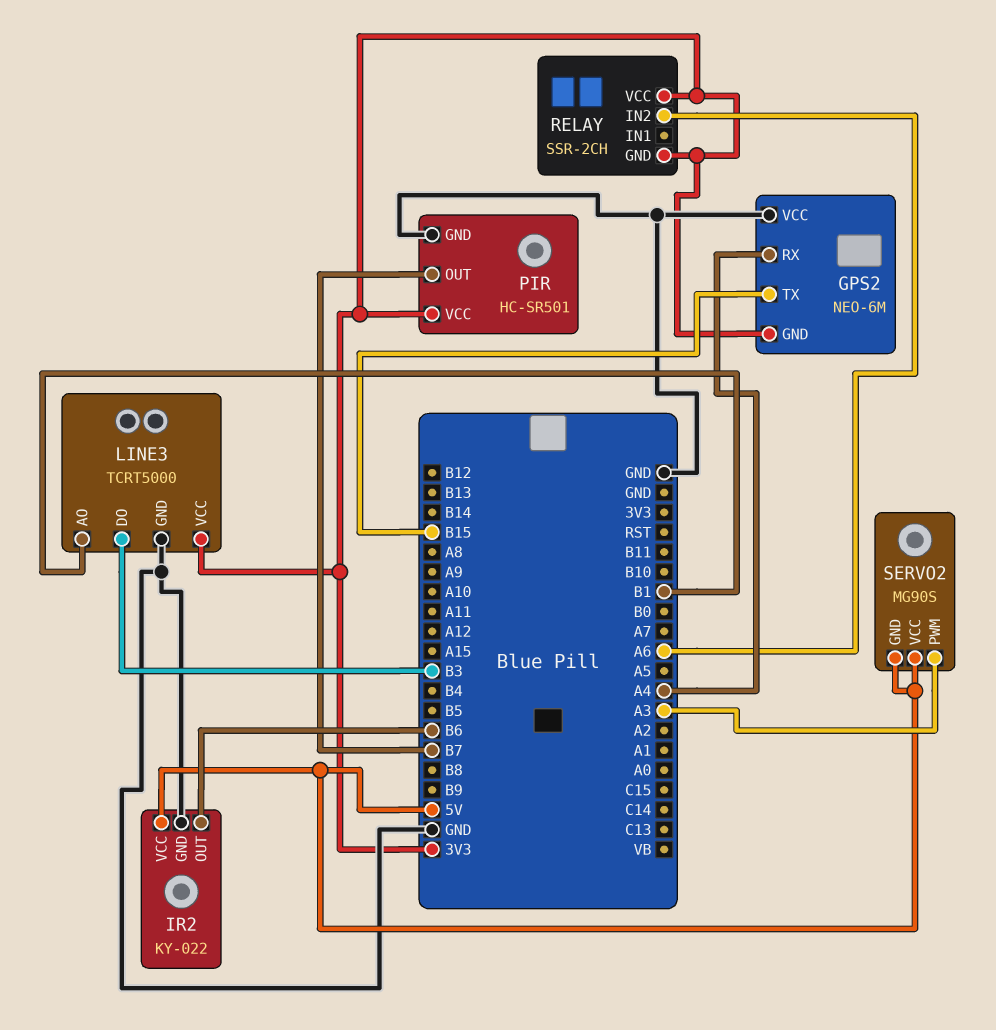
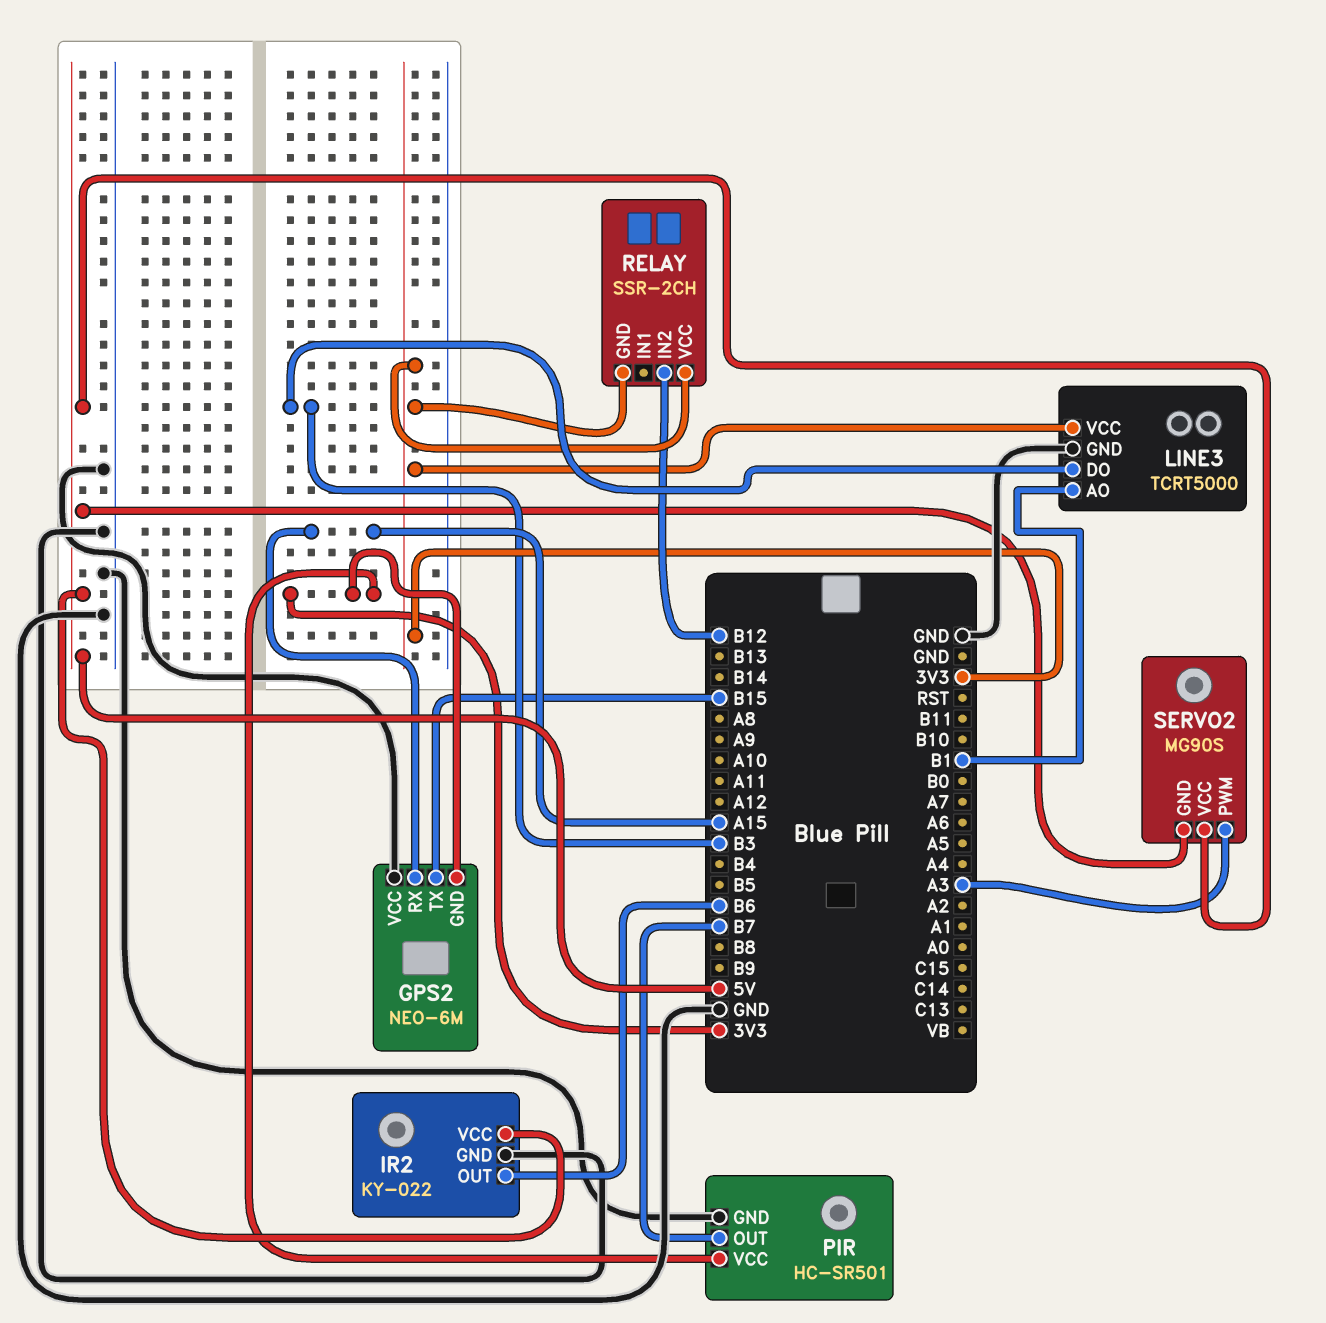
GPS2 pin RX: A4 -> A15
RELAY pin IN2: A6 -> B12

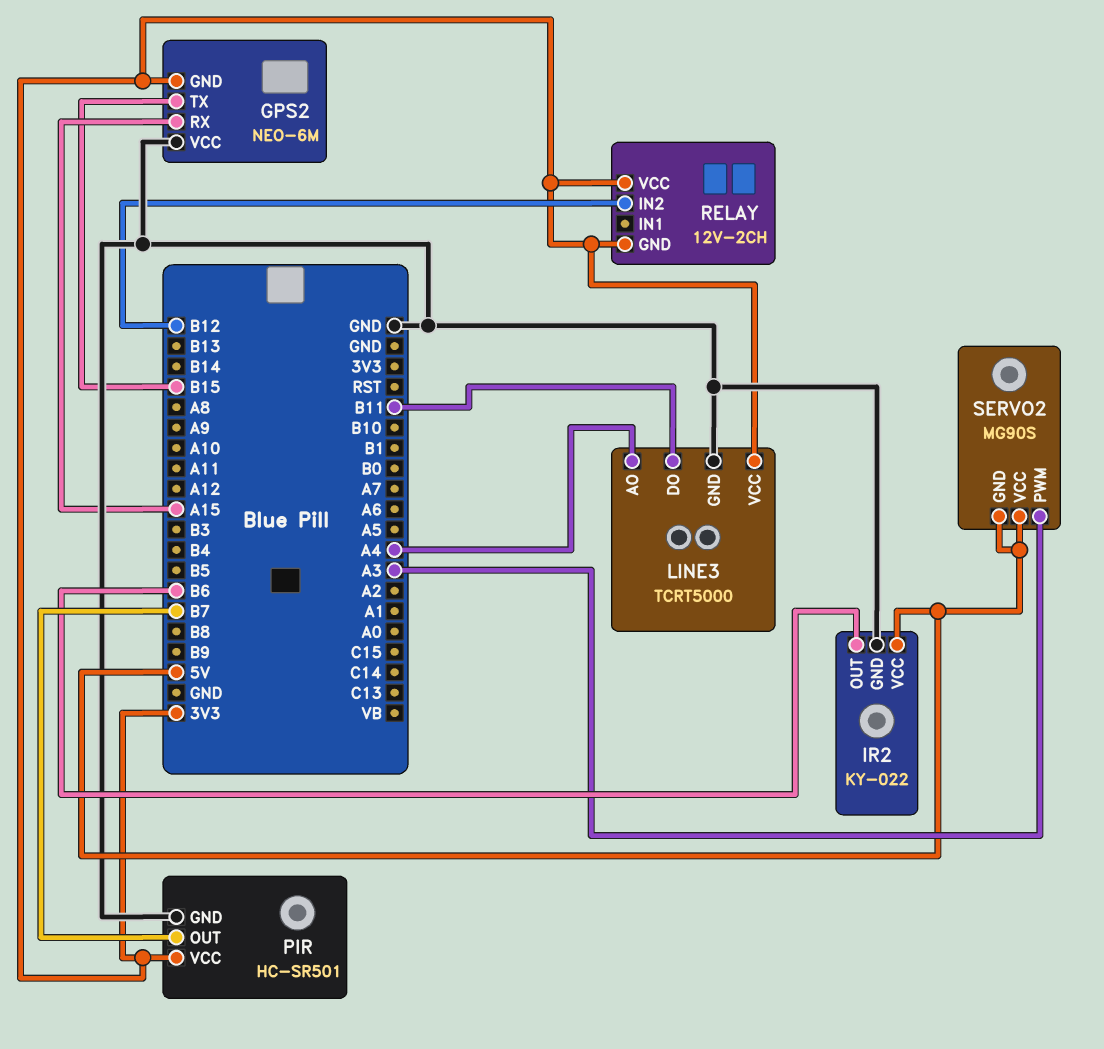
LINE3 pin AO: B1 -> A4
LINE3 pin DO: B3 -> B11
RELAY: SSR-2CH -> 12V-2CH

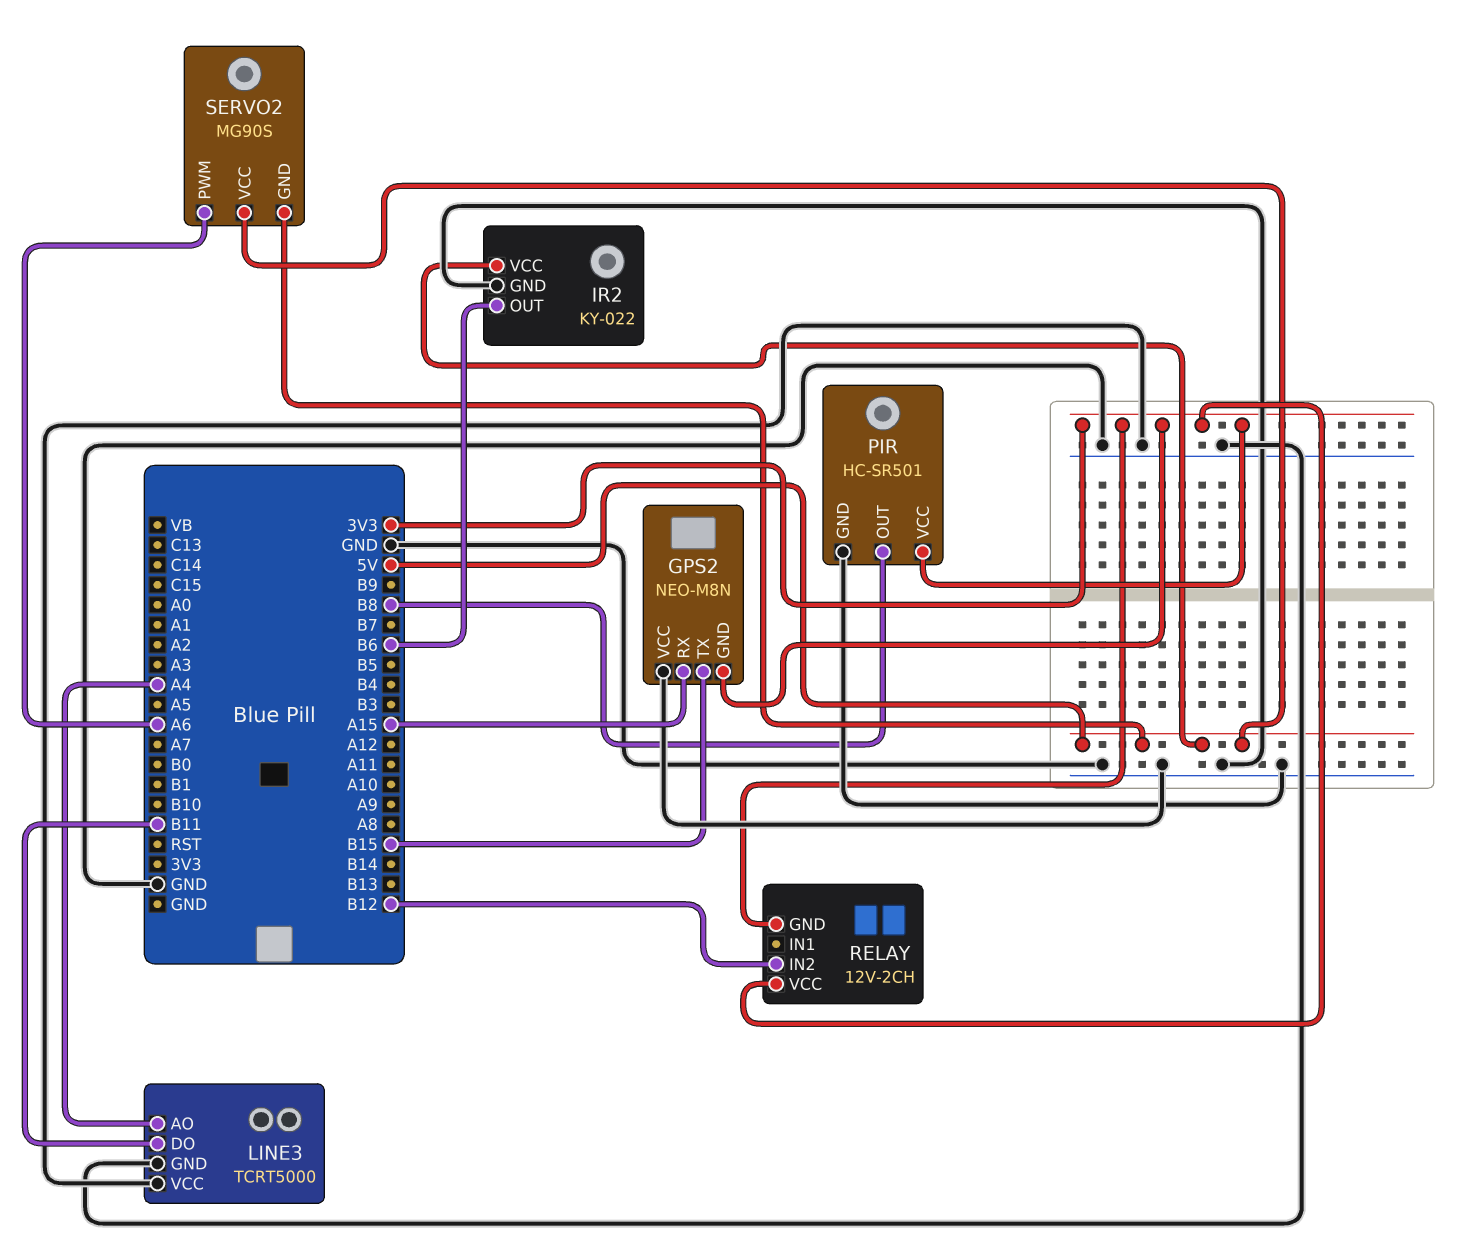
GPS2: NEO-6M -> NEO-M8N
LINE3 pin VCC: 3V3 -> GND
PIR pin OUT: B7 -> B8
SERVO2 pin PWM: A3 -> A6

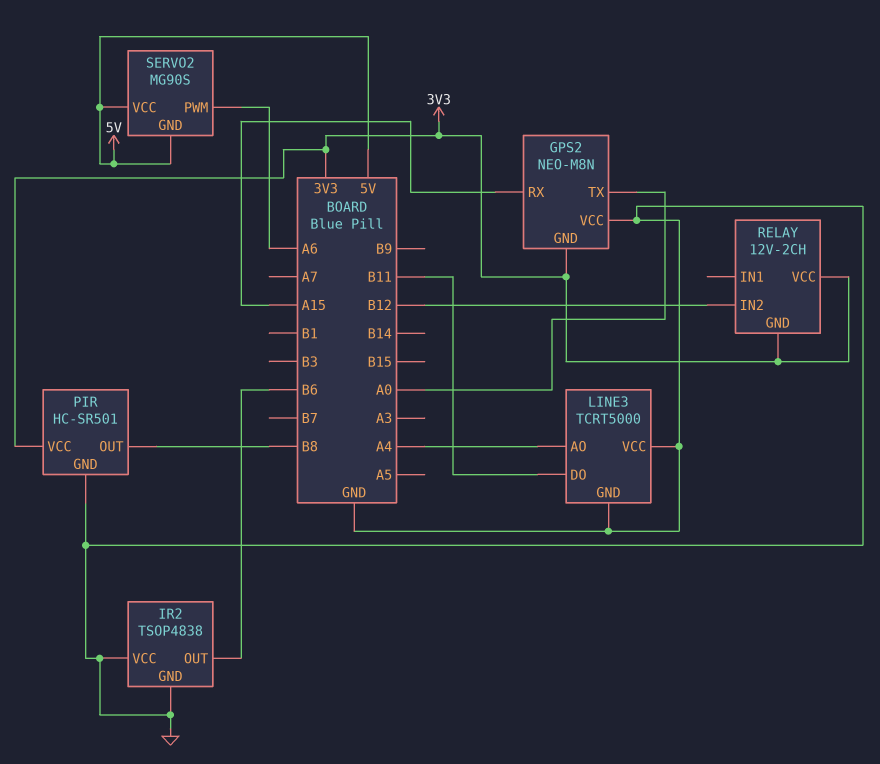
GPS2 pin TX: B15 -> A0
IR2: KY-022 -> TSOP4838
IR2 pin VCC: 5V -> GND

